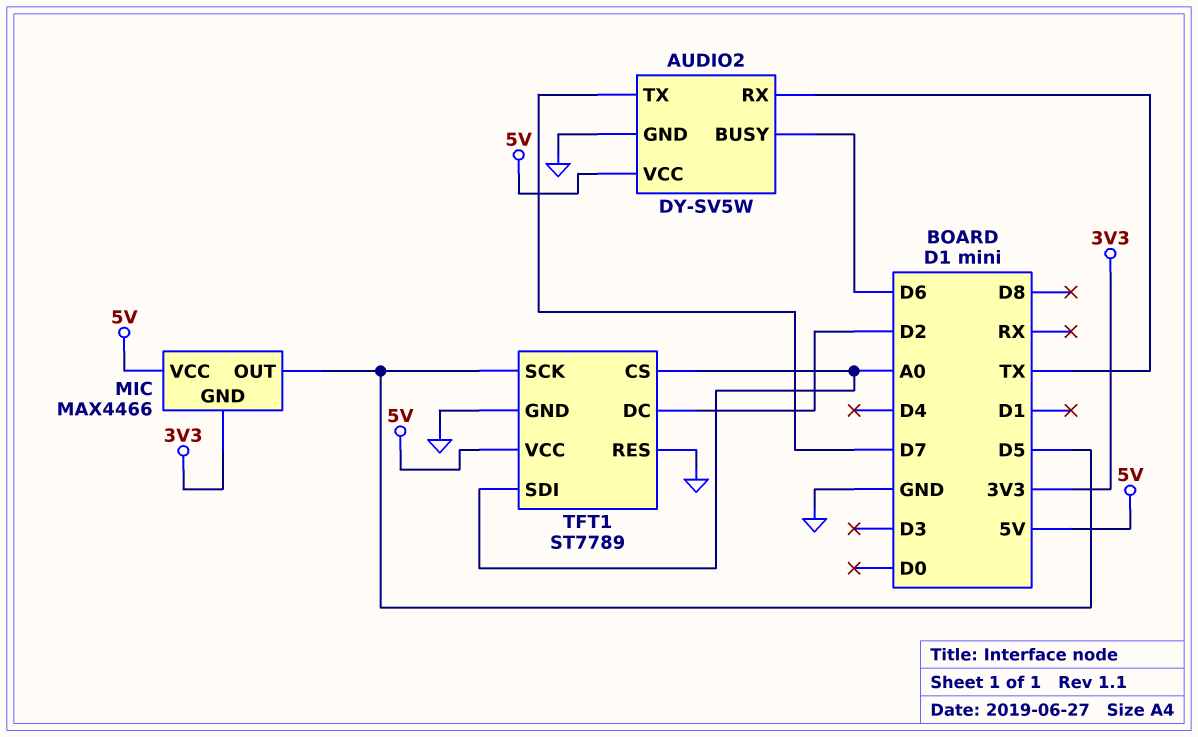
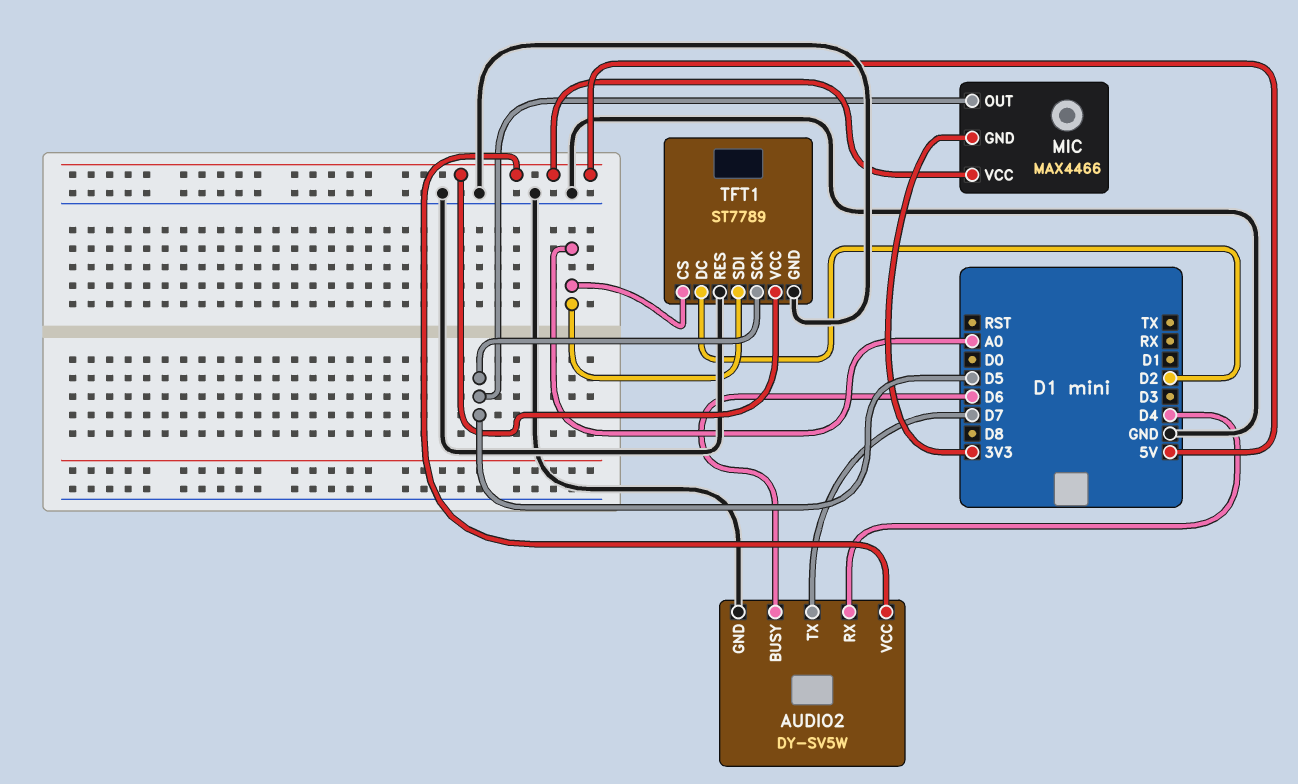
AUDIO2 pin RX: TX -> D4

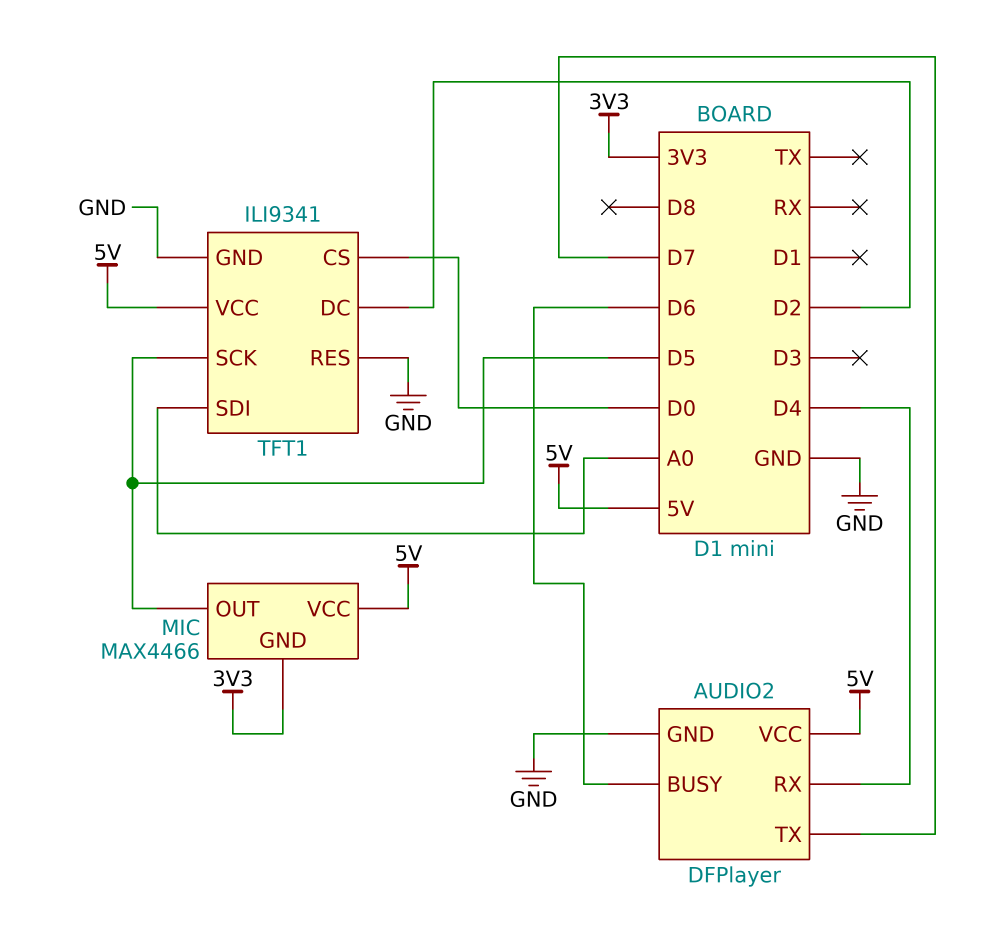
AUDIO2: DY-SV5W -> DFPlayer
TFT1: ST7789 -> ILI9341
TFT1 pin CS: A0 -> D0

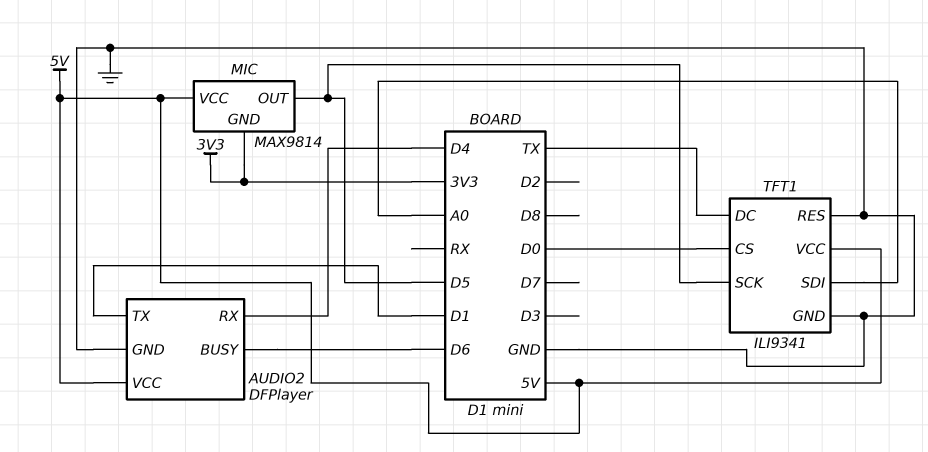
AUDIO2 pin TX: D7 -> D1
MIC: MAX4466 -> MAX9814
TFT1 pin DC: D2 -> TX

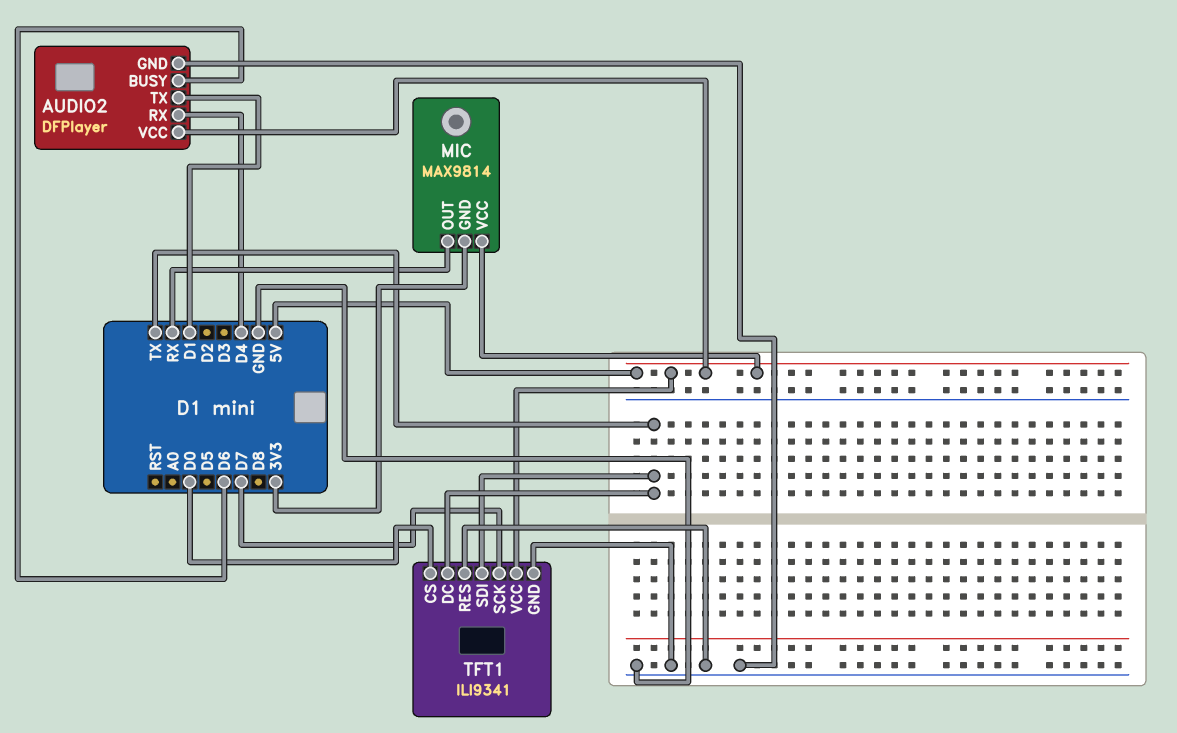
MIC pin OUT: D5 -> RX
TFT1 pin SCK: D5 -> D7
TFT1 pin SDI: A0 -> TX

